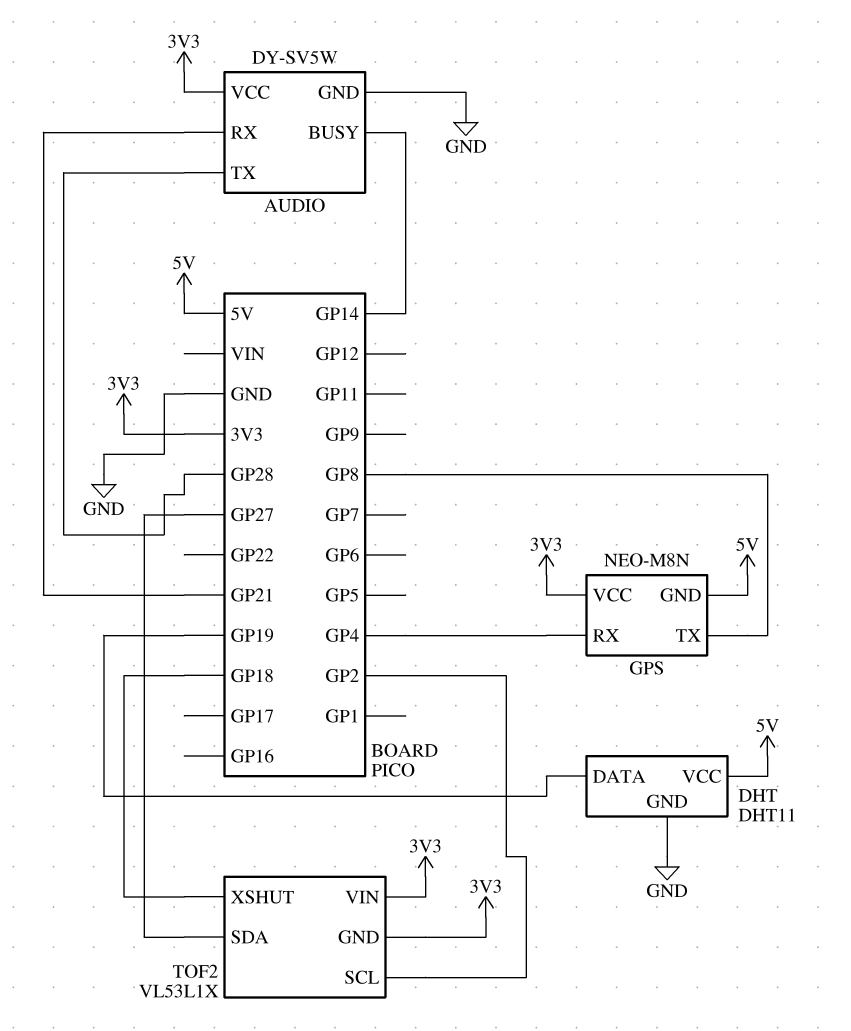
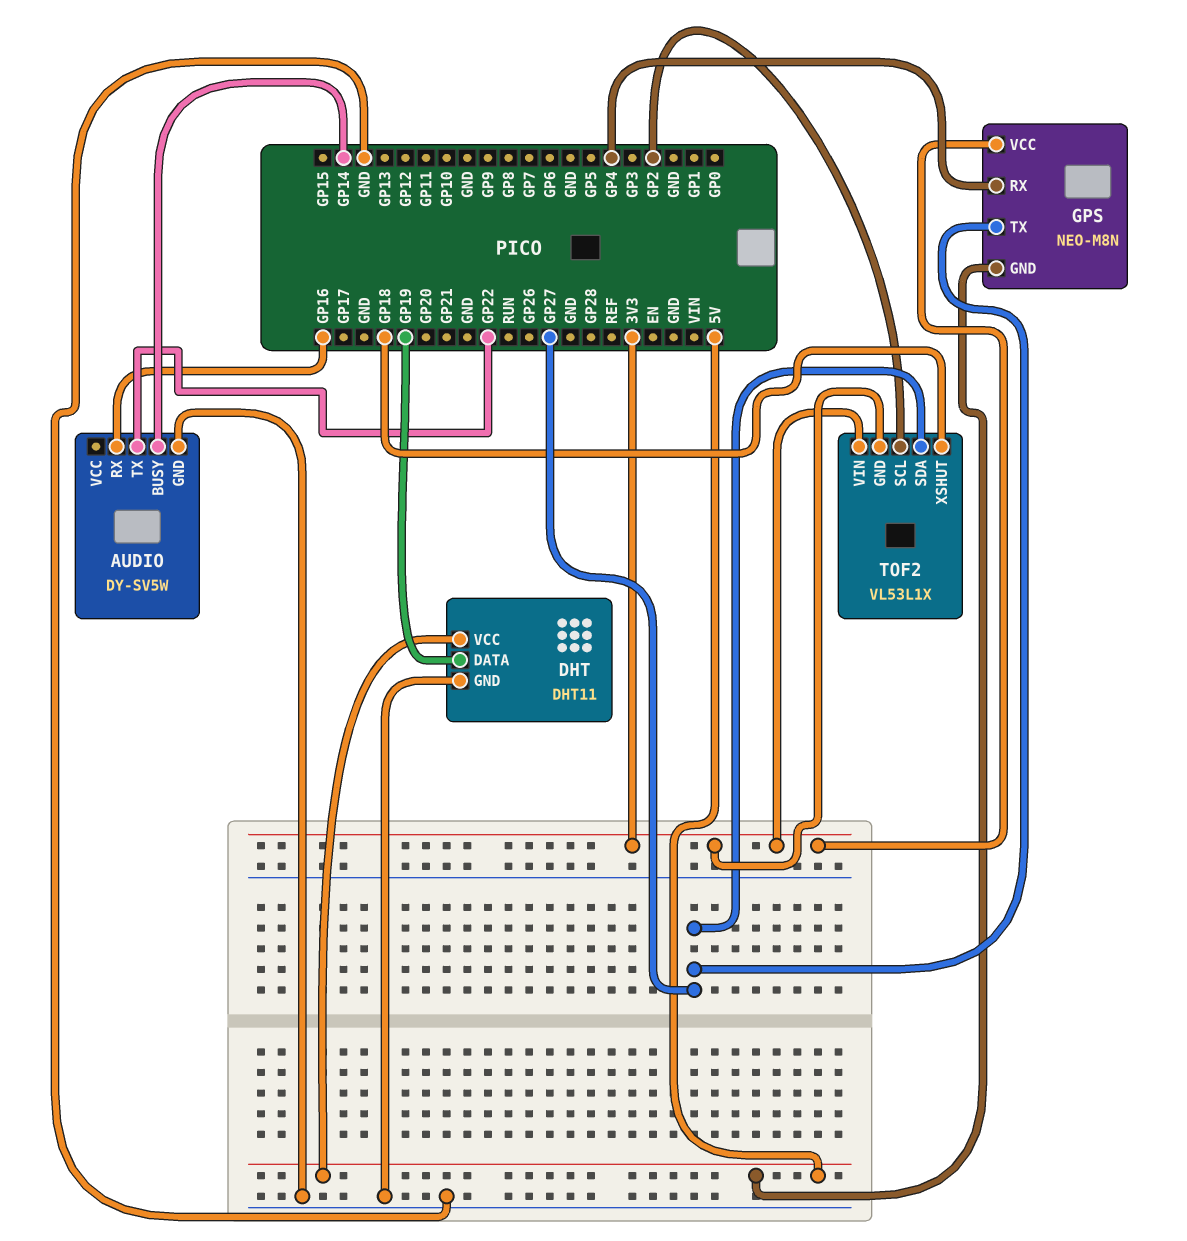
AUDIO pin RX: GP21 -> GP16
AUDIO pin TX: GP28 -> GP22
AUDIO pin VCC: 3V3 -> none
GPS pin TX: GP8 -> GP27

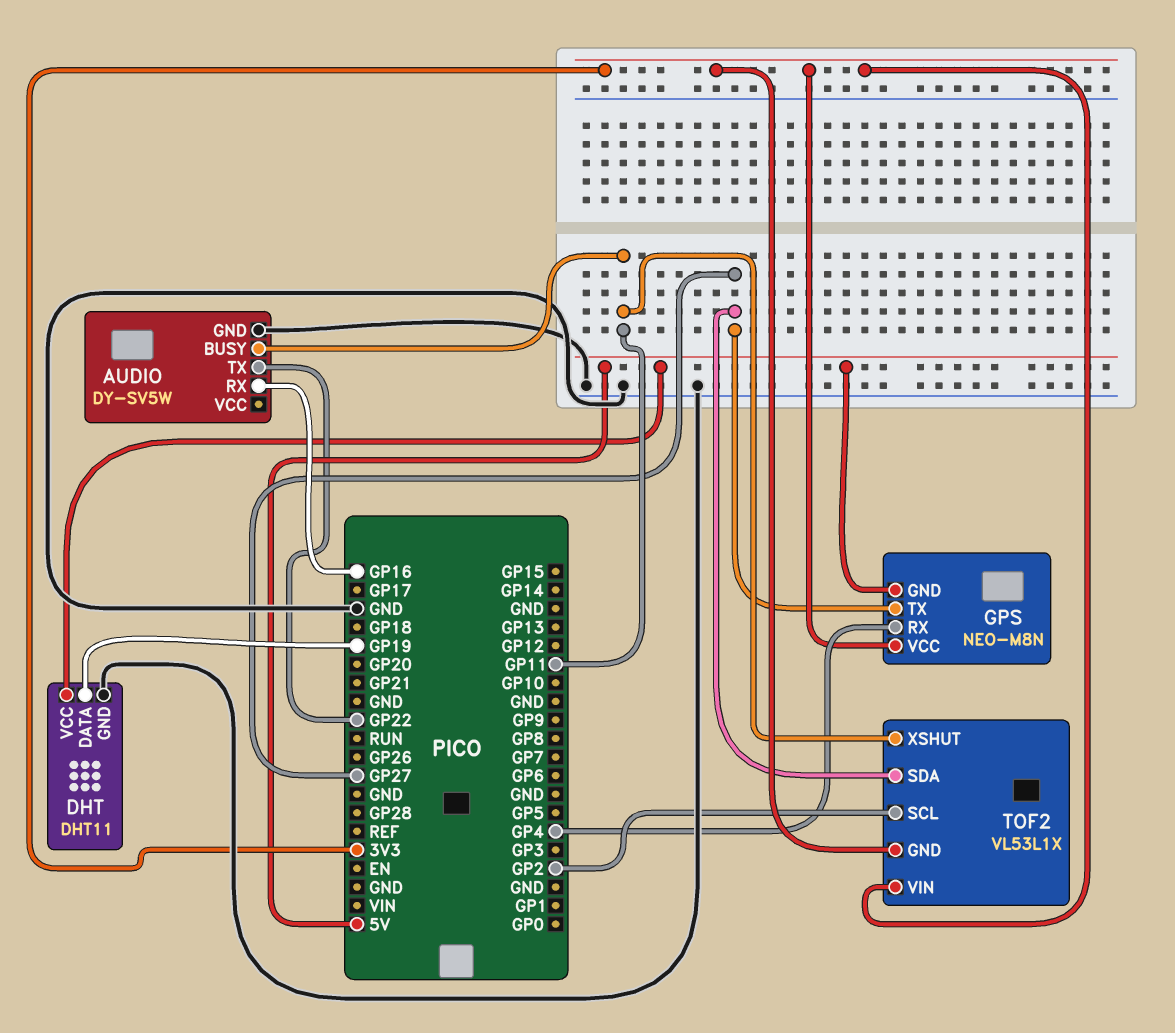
AUDIO pin BUSY: GP14 -> GP11
TOF2 pin XSHUT: GP18 -> GP11

